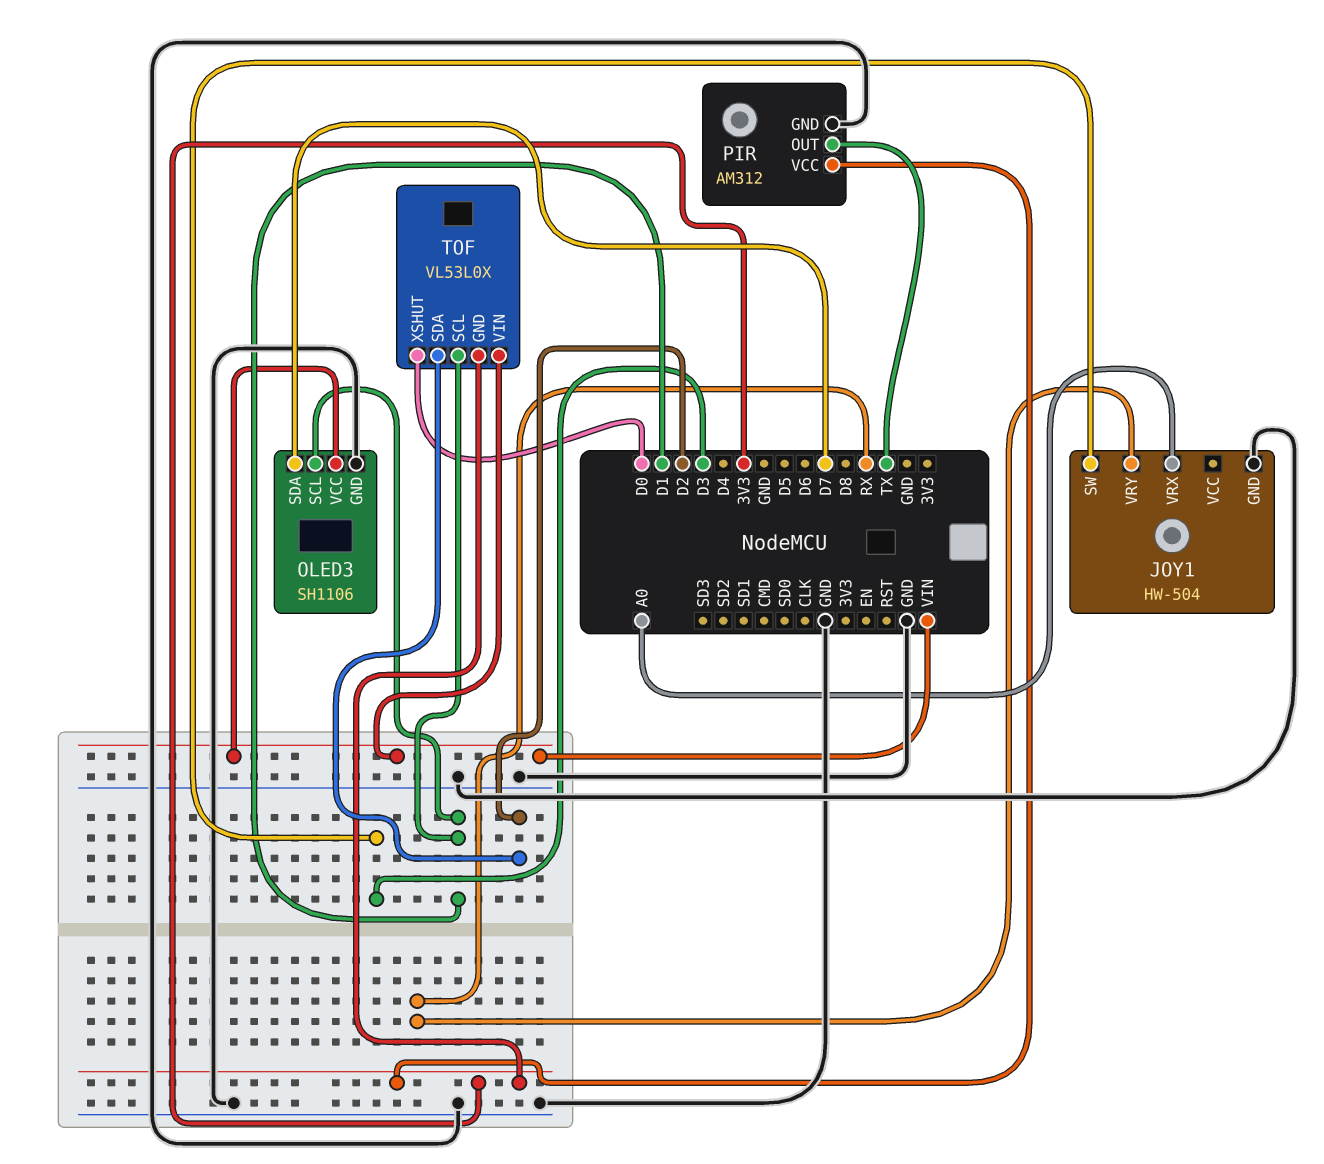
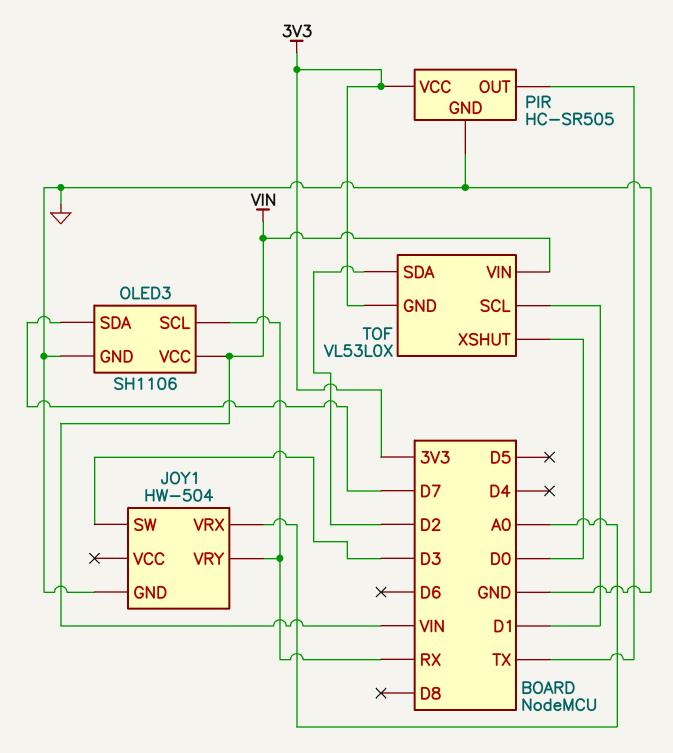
OLED3 pin SCL: D1 -> RX
PIR: AM312 -> HC-SR505

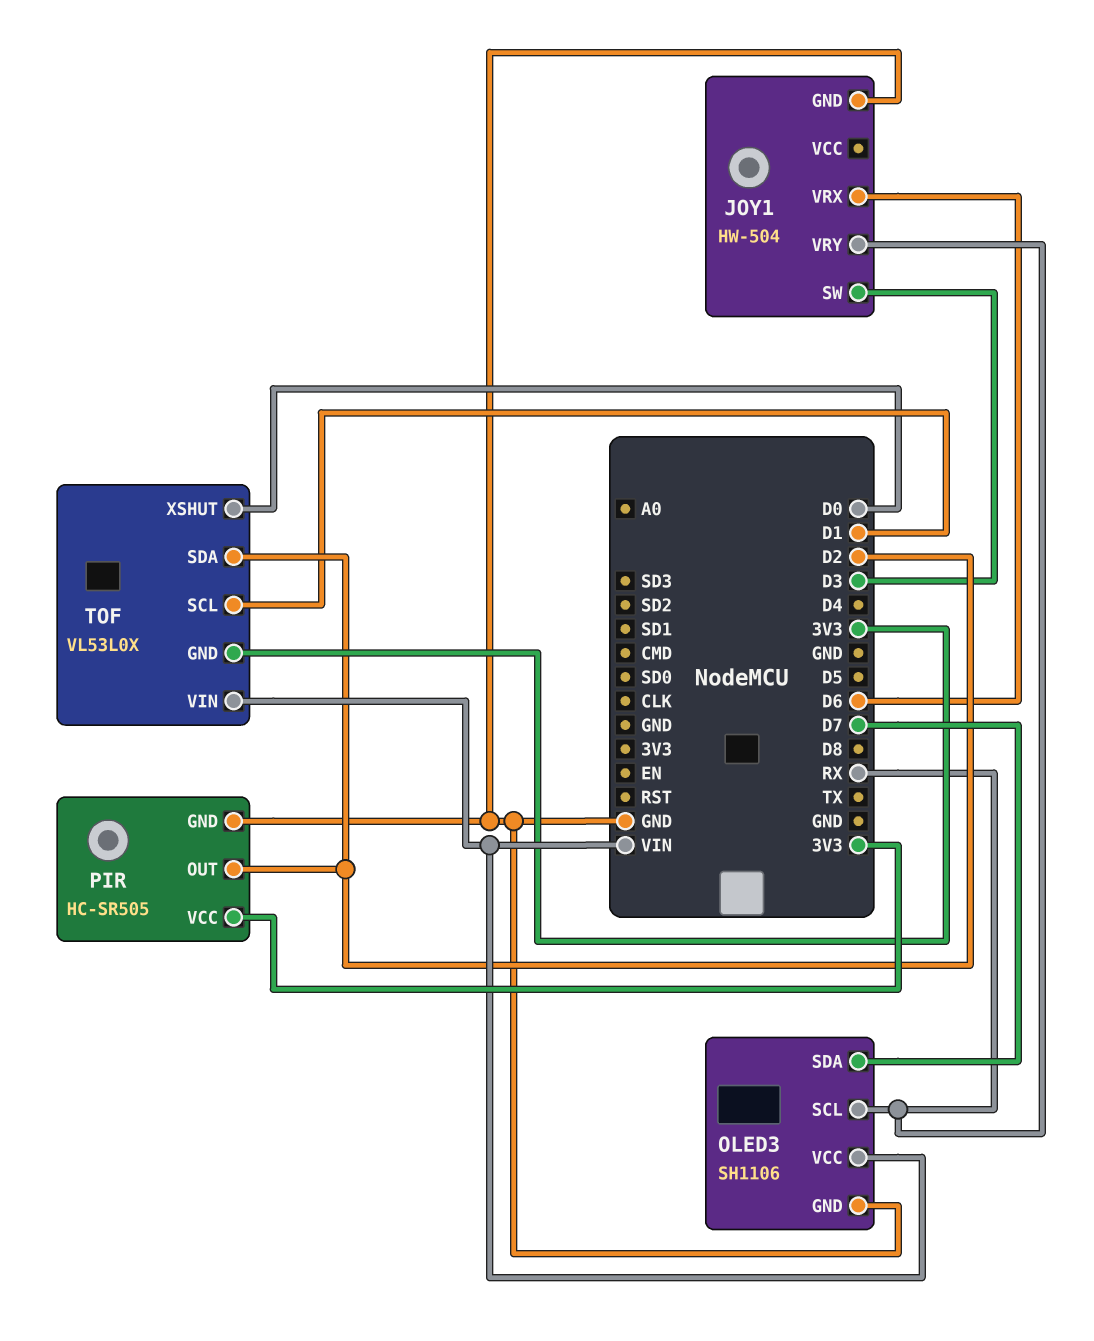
JOY1 pin VRX: A0 -> D6
PIR pin OUT: TX -> D2

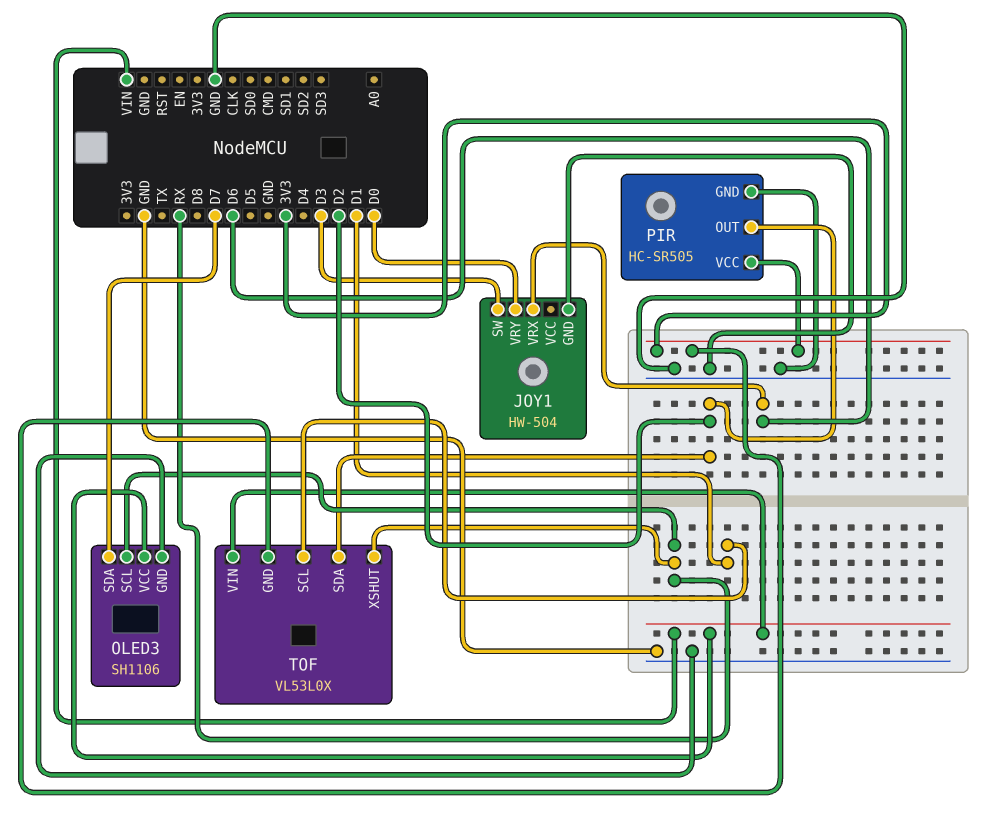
JOY1 pin VRY: RX -> D0
TOF pin XSHUT: D0 -> RX

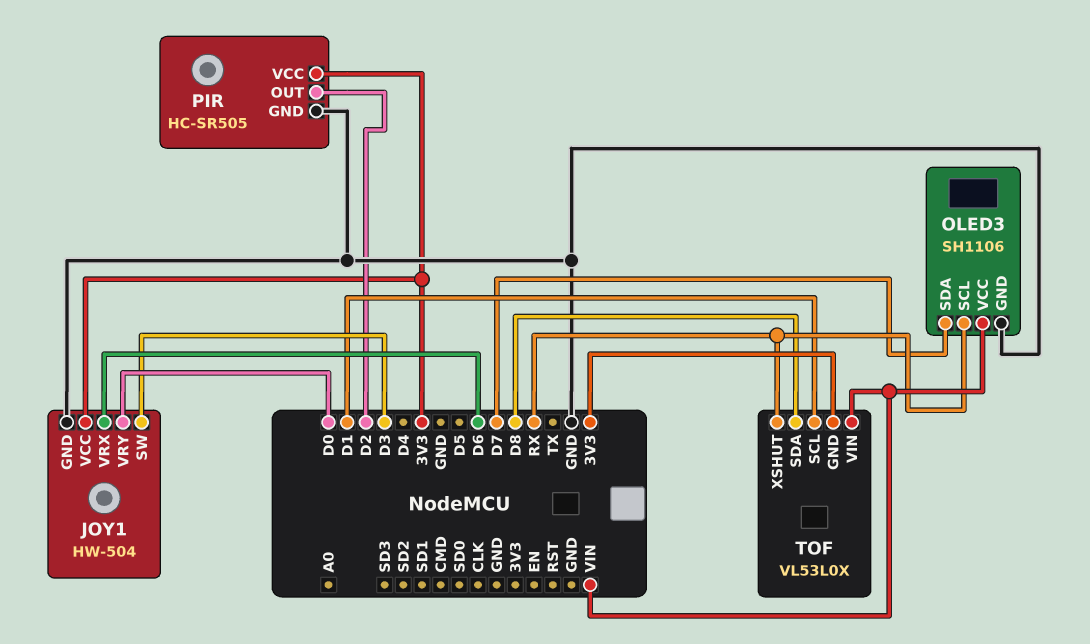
JOY1 pin VCC: none -> 3V3
TOF pin SDA: D2 -> D8

